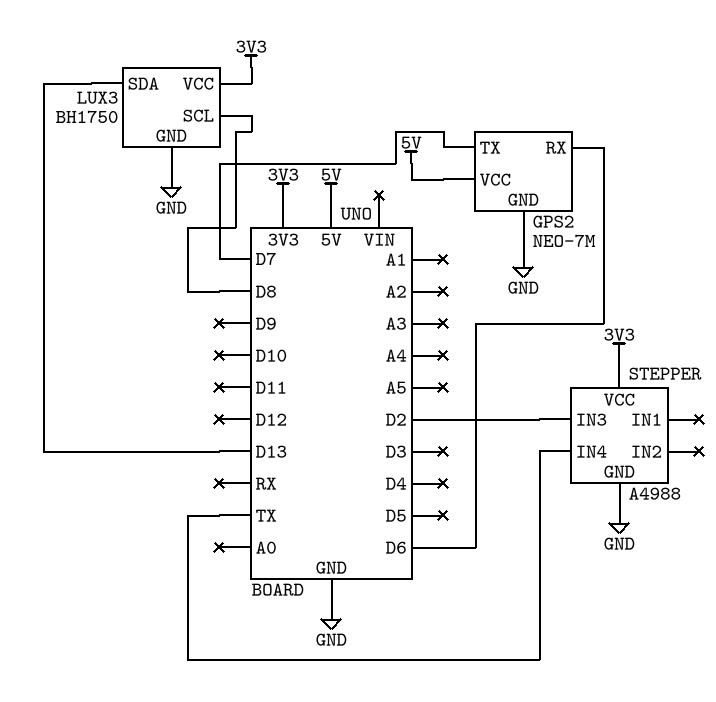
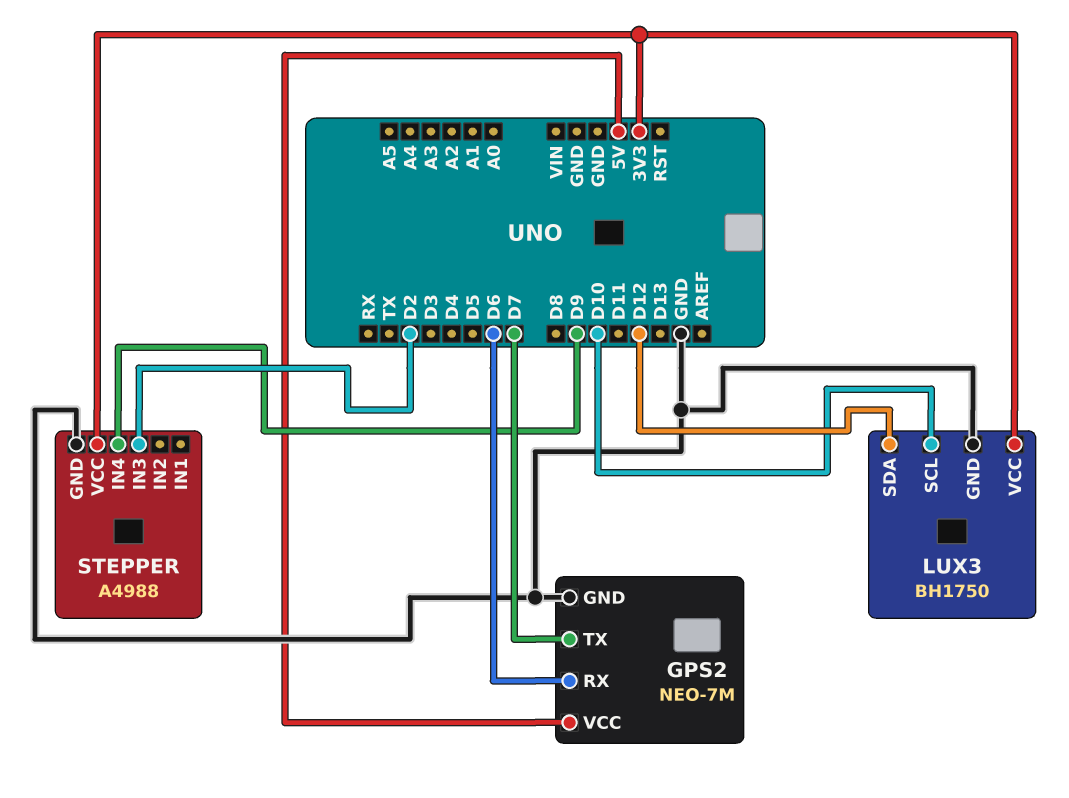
LUX3 pin SCL: D8 -> D10
LUX3 pin SDA: D13 -> D12
STEPPER pin IN4: TX -> D9

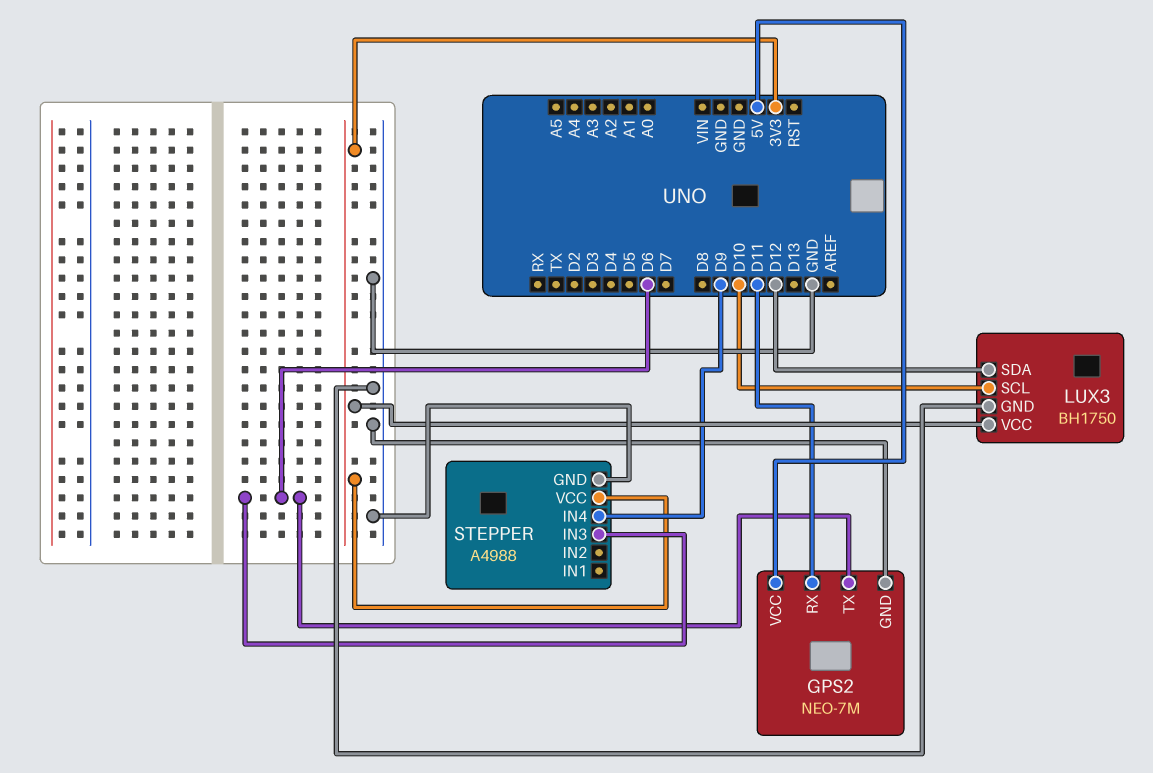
GPS2 pin RX: D6 -> D11
GPS2 pin TX: D7 -> D6
STEPPER pin IN3: D2 -> D6

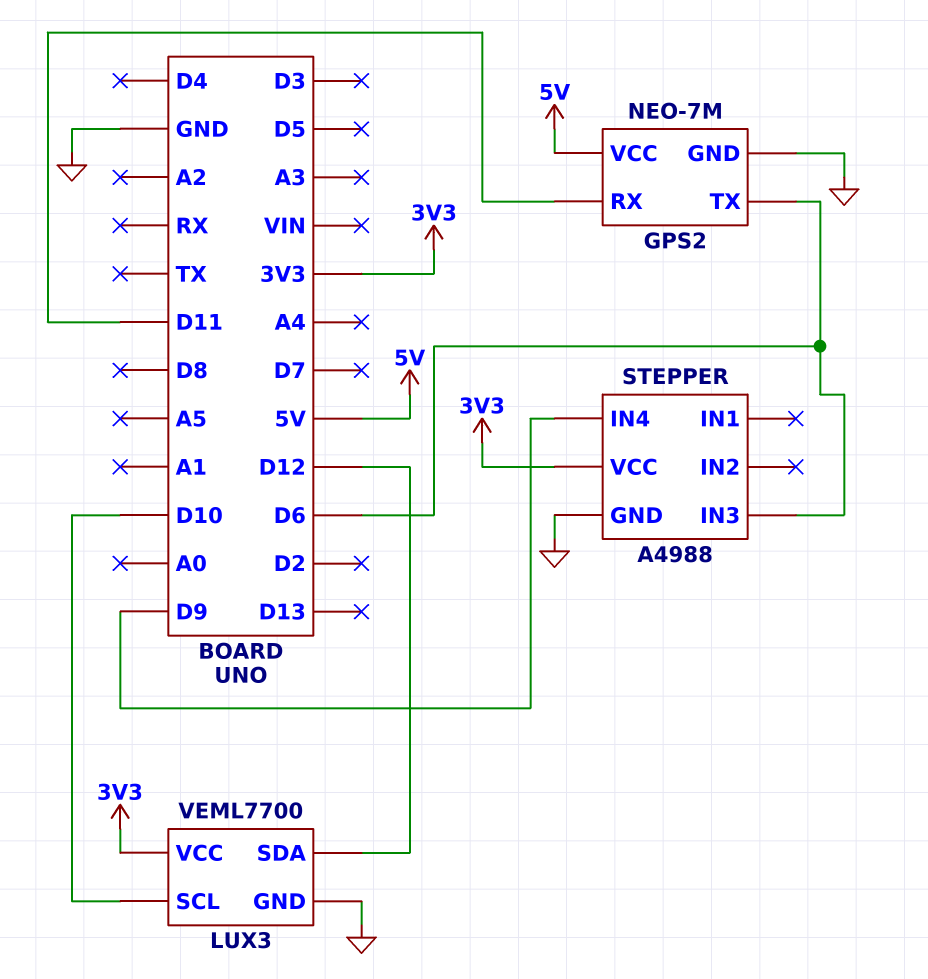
LUX3: BH1750 -> VEML7700

